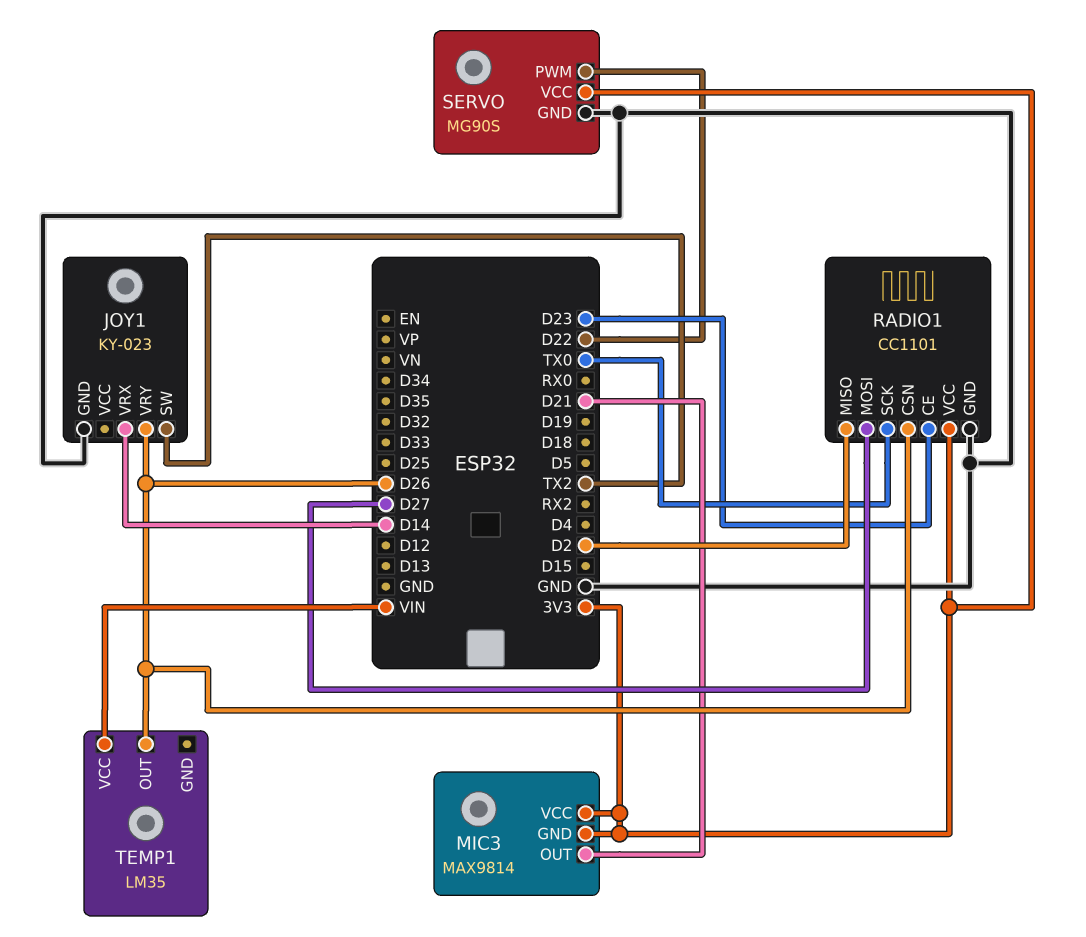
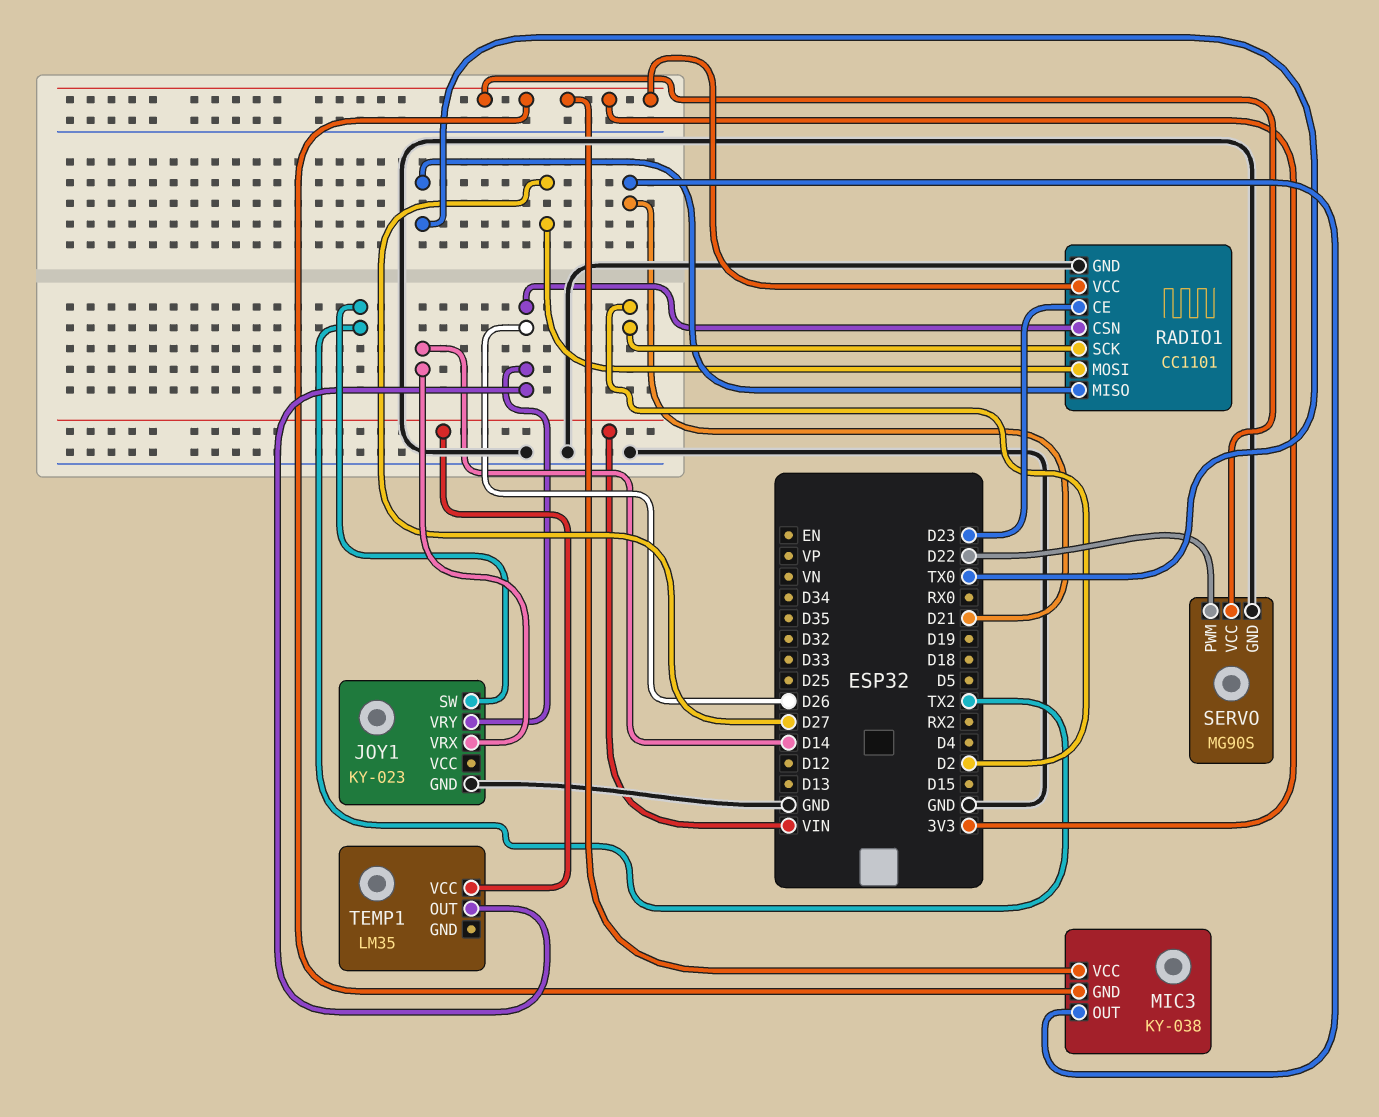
MIC3: MAX9814 -> KY-038
RADIO1 pin MISO: D2 -> TX0
RADIO1 pin SCK: TX0 -> D2

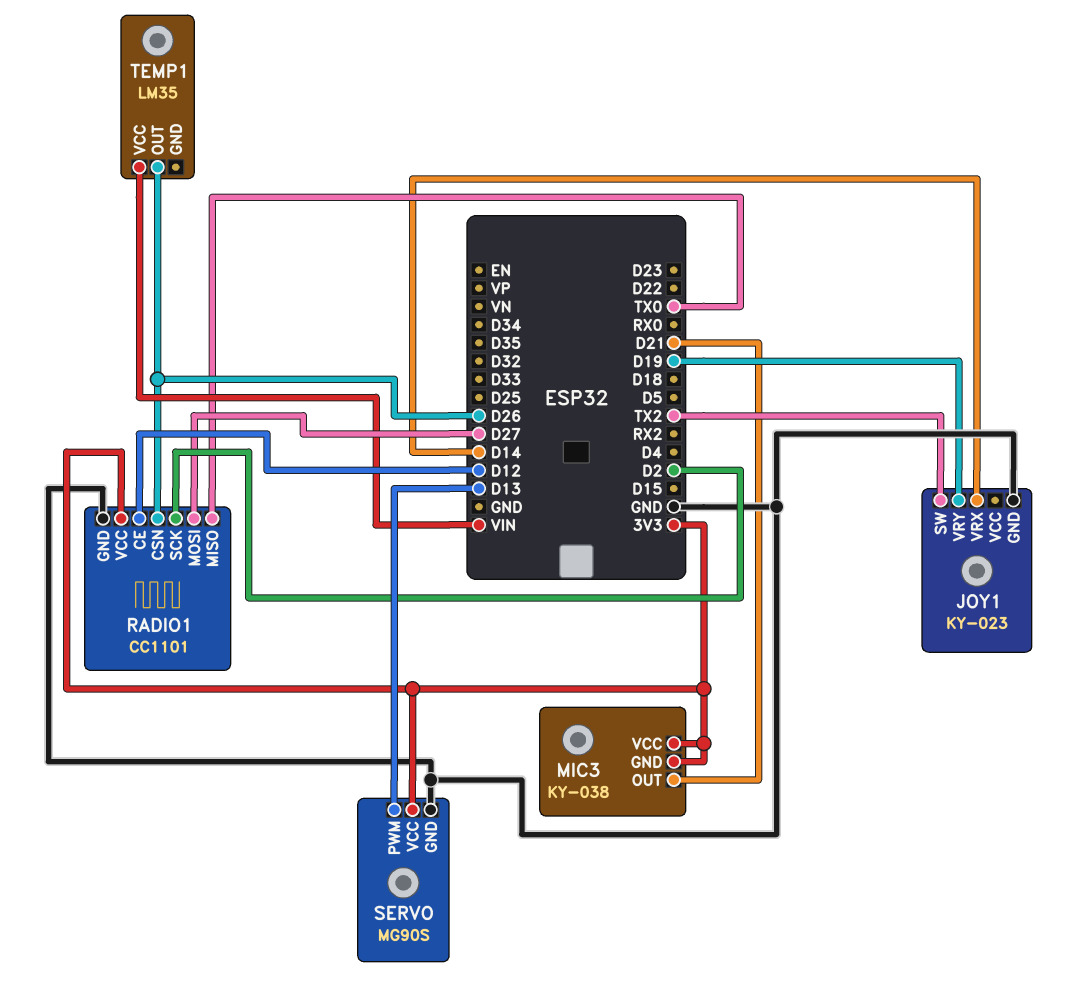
JOY1 pin VRY: D26 -> D19
RADIO1 pin CE: D23 -> D12
SERVO pin PWM: D22 -> D13

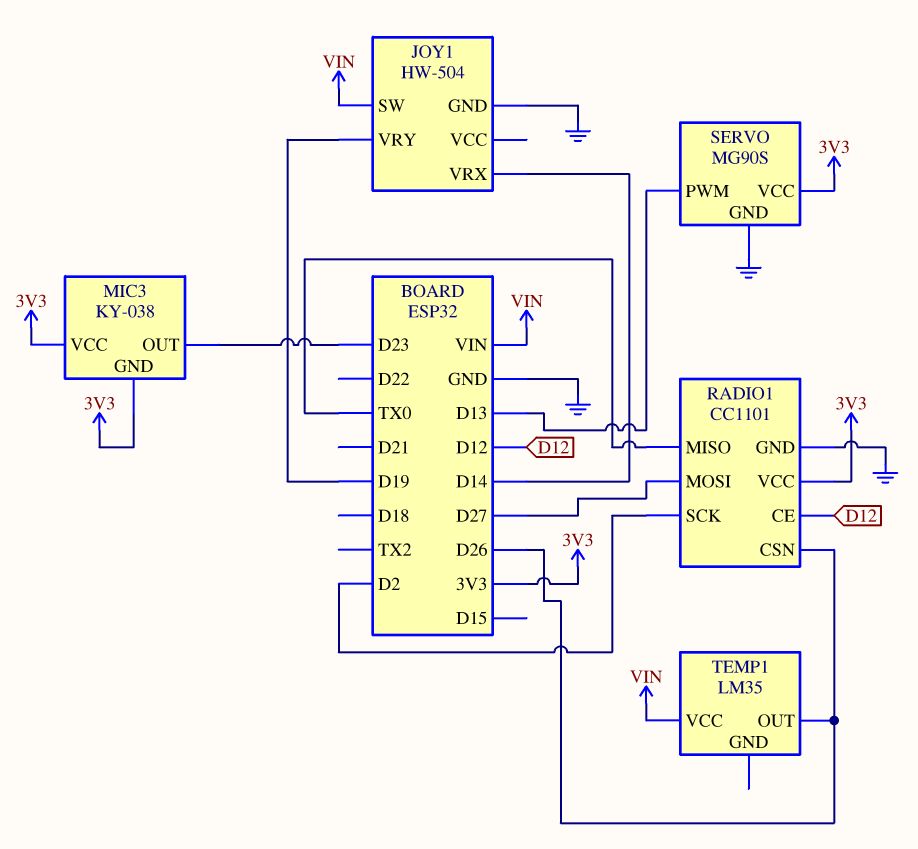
JOY1: KY-023 -> HW-504
JOY1 pin SW: TX2 -> VIN
MIC3 pin OUT: D21 -> D23

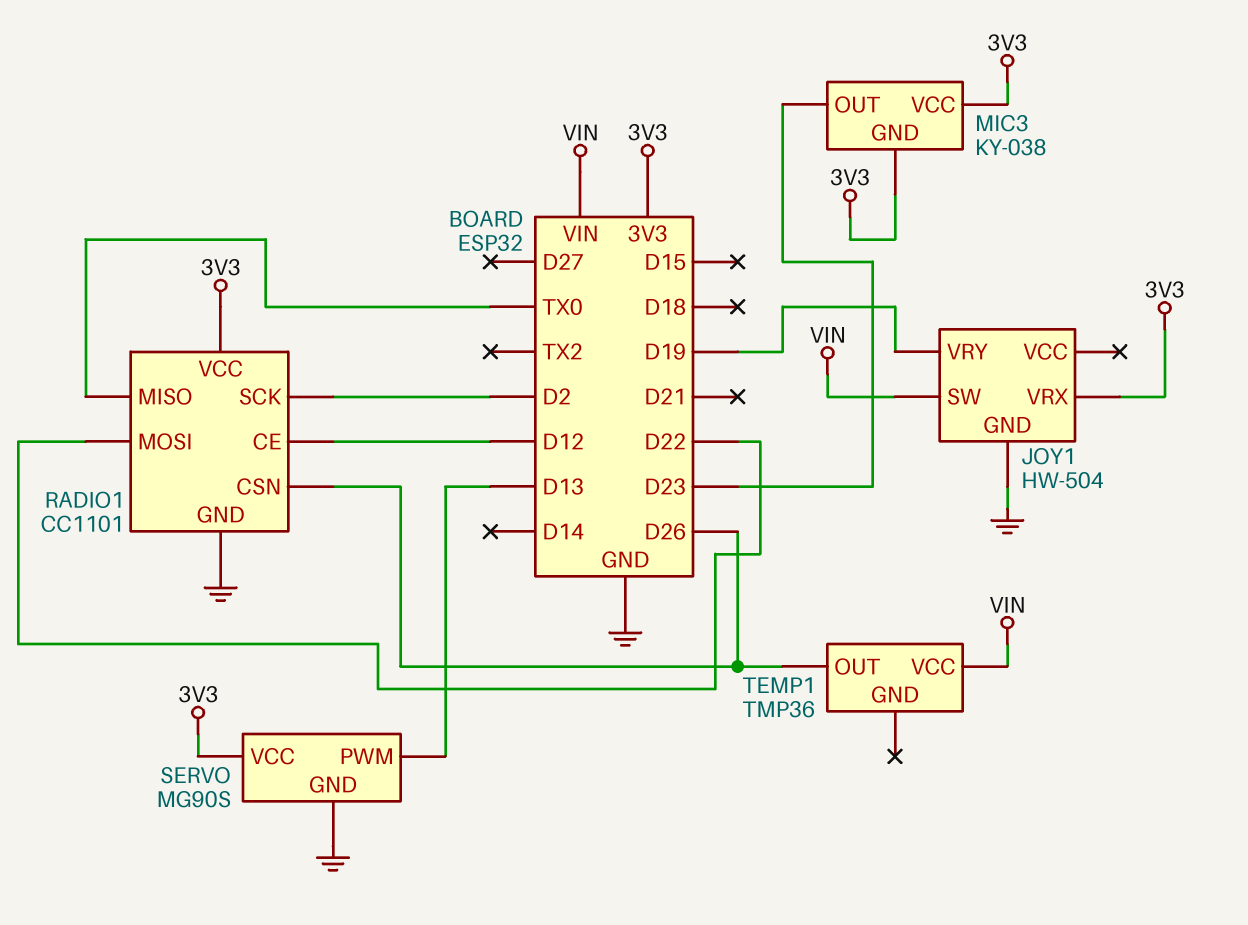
JOY1 pin VRX: D14 -> 3V3
RADIO1 pin MOSI: D27 -> D22
TEMP1: LM35 -> TMP36

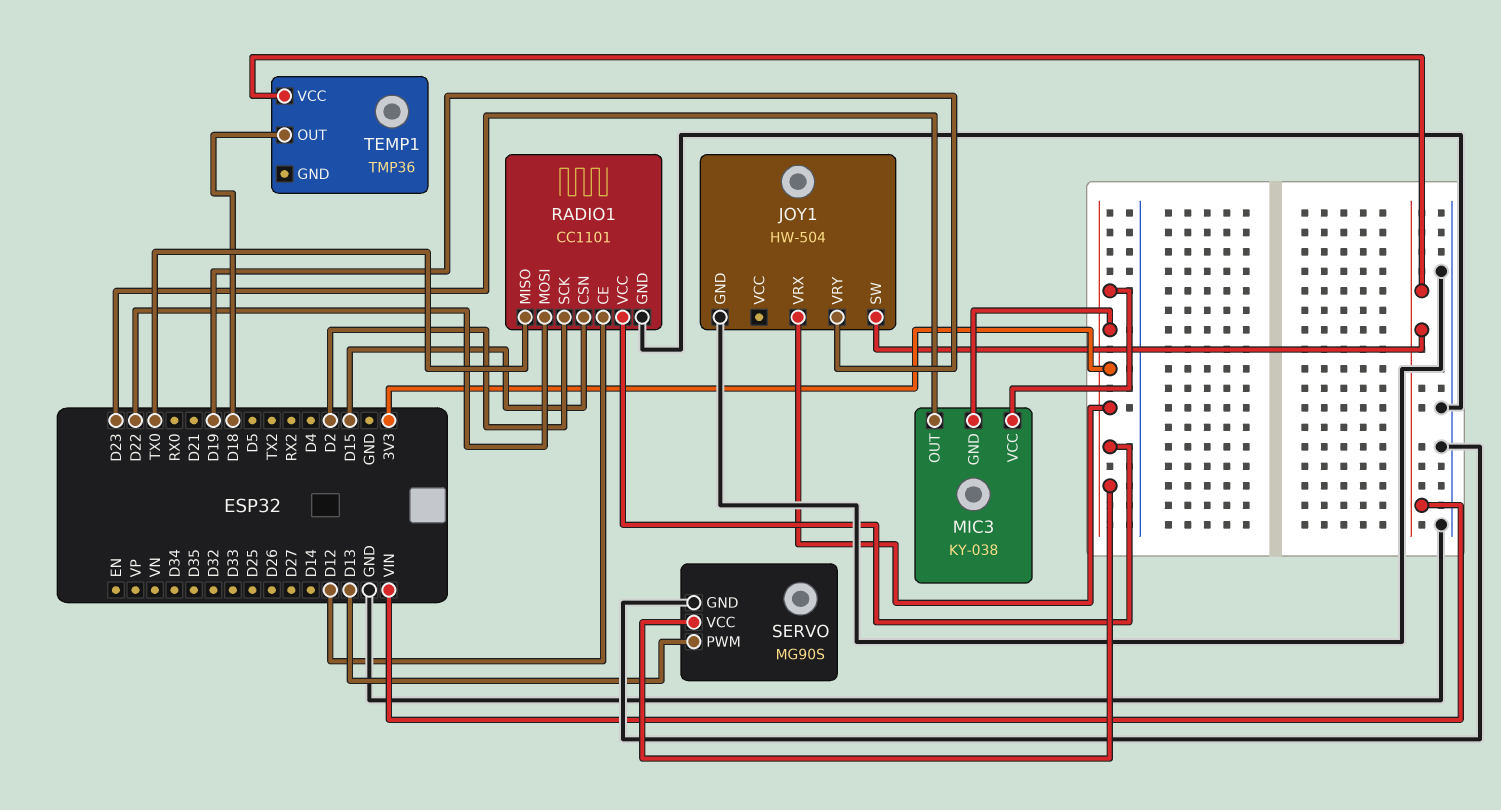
RADIO1 pin CSN: D26 -> D15
TEMP1 pin OUT: D26 -> D18

